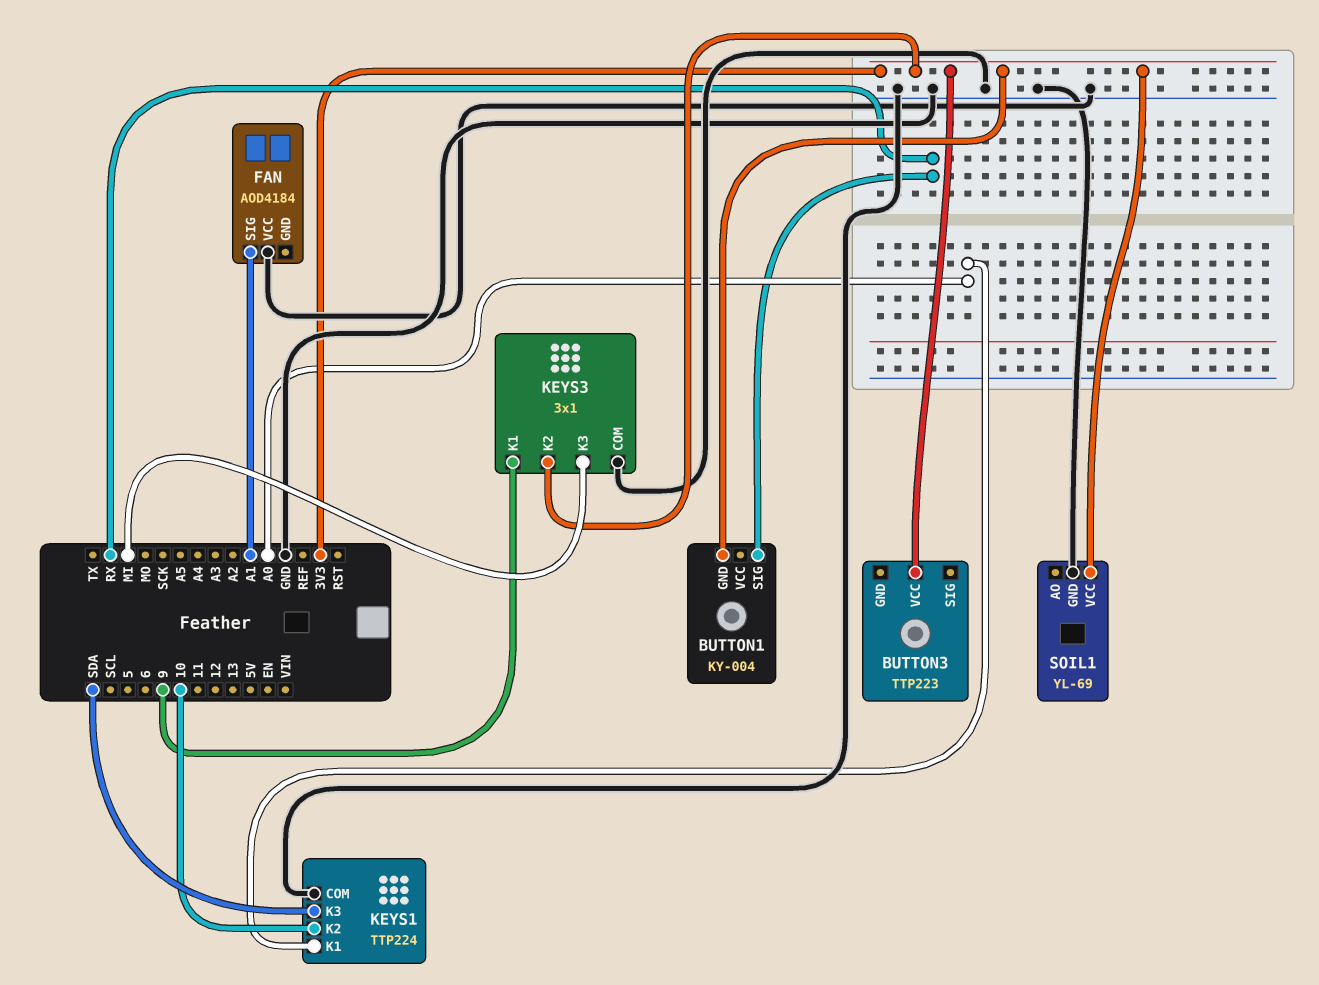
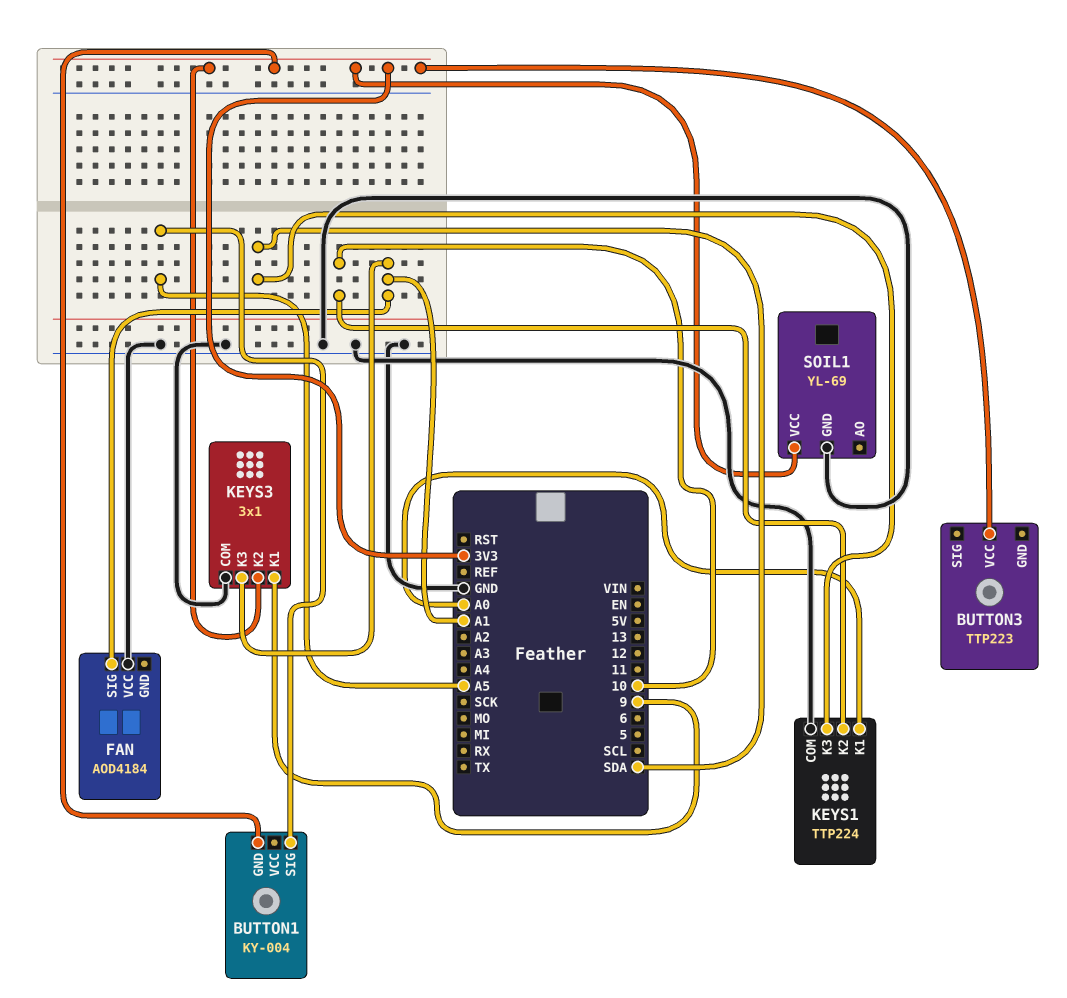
BUTTON1 pin SIG: RX -> A5
KEYS3 pin K3: MI -> A1

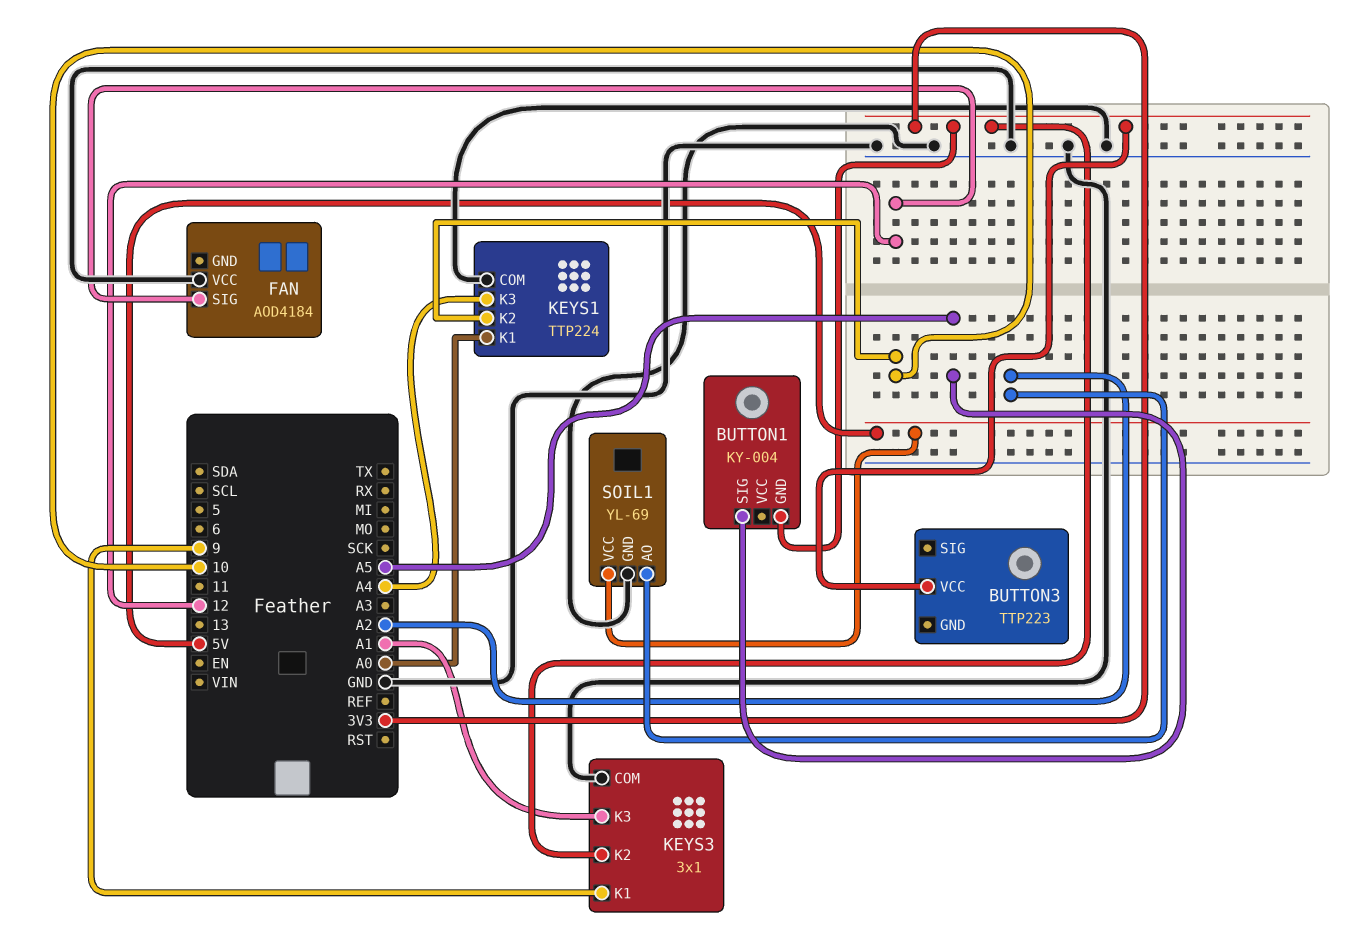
FAN pin SIG: A1 -> 12
KEYS1 pin K3: SDA -> A4
SOIL1 pin AO: none -> A2
SOIL1 pin VCC: 3V3 -> 5V

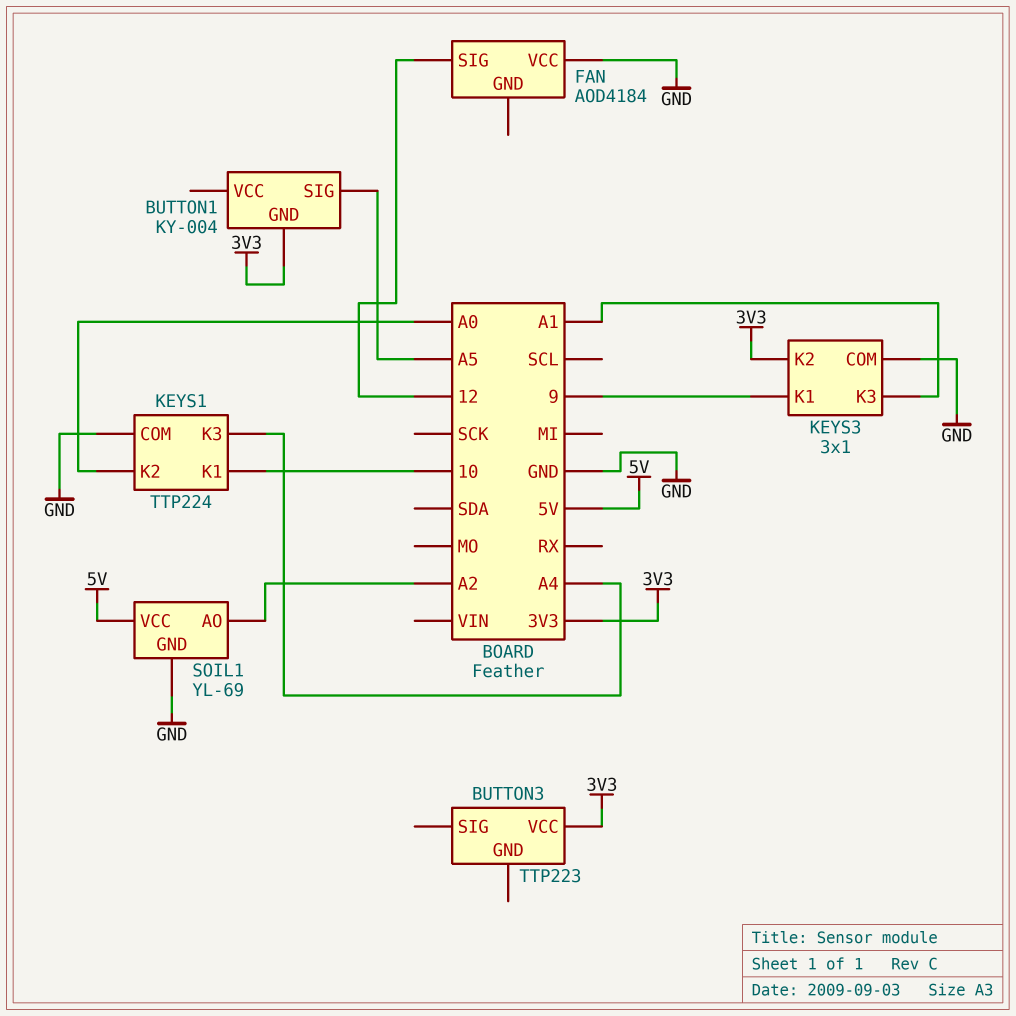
KEYS1 pin K1: A0 -> 10
KEYS1 pin K2: 10 -> A0

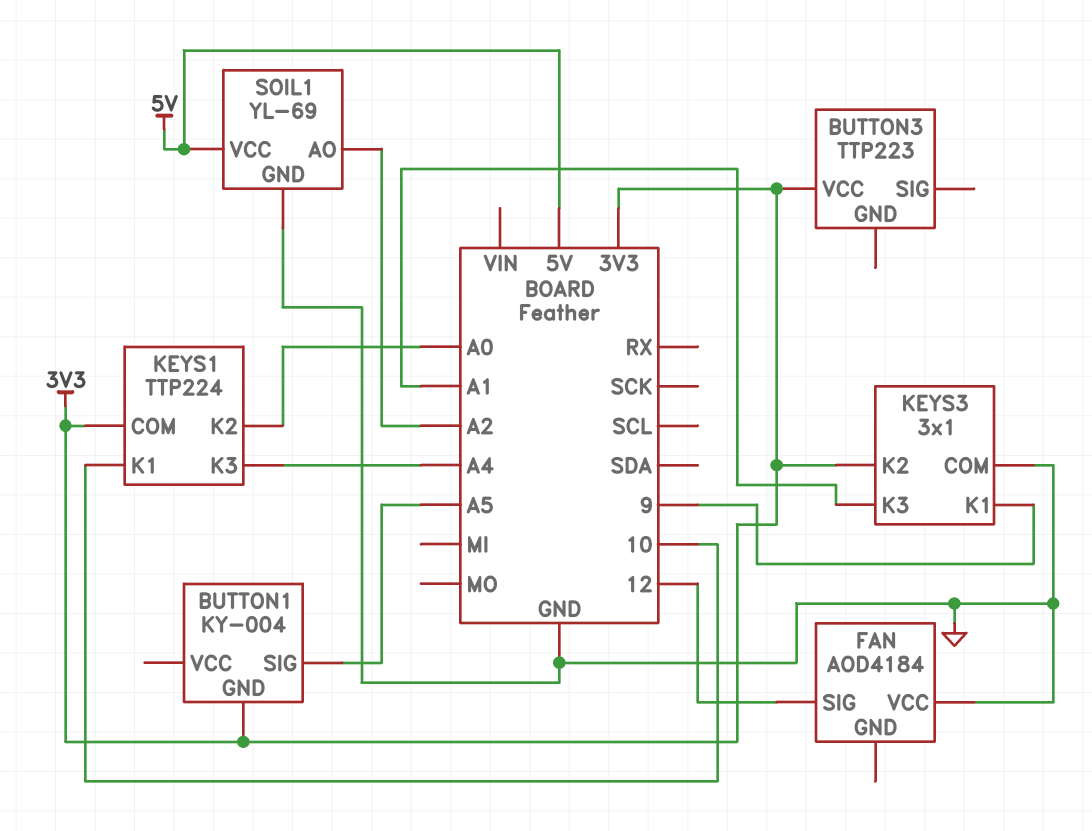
KEYS1 pin COM: GND -> 3V3

